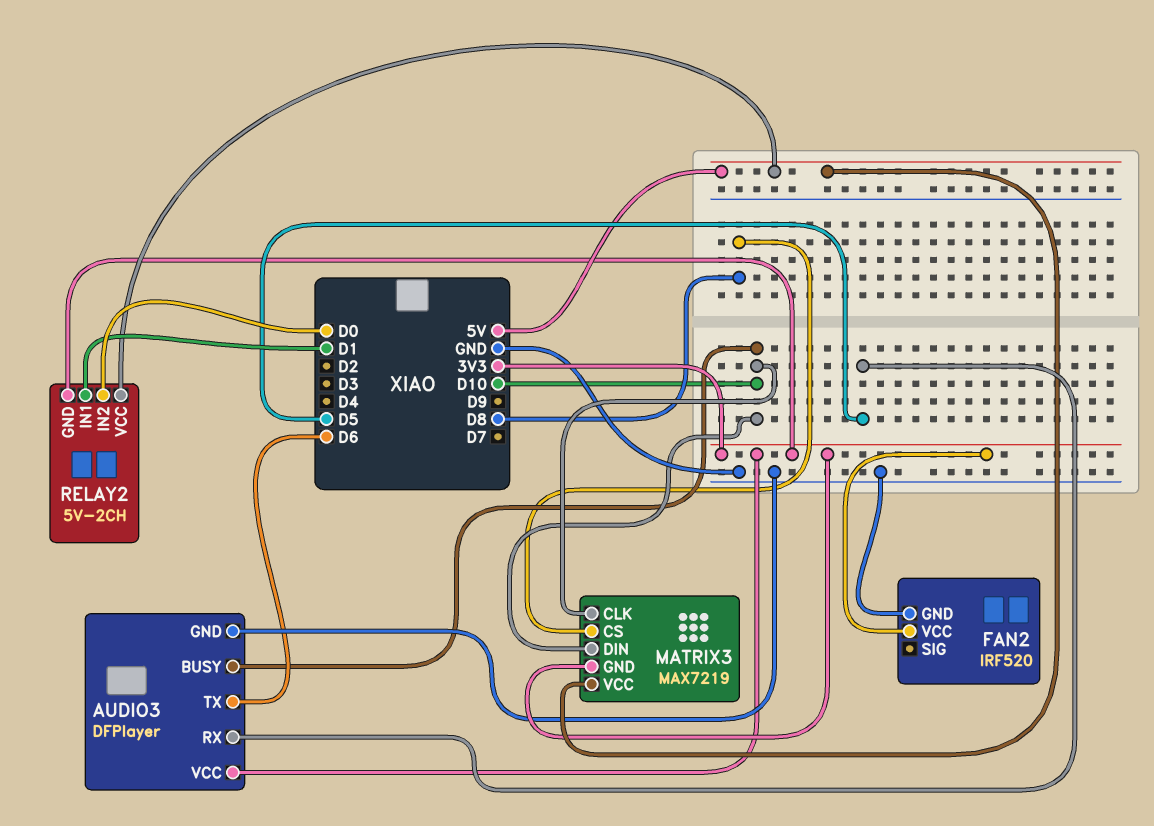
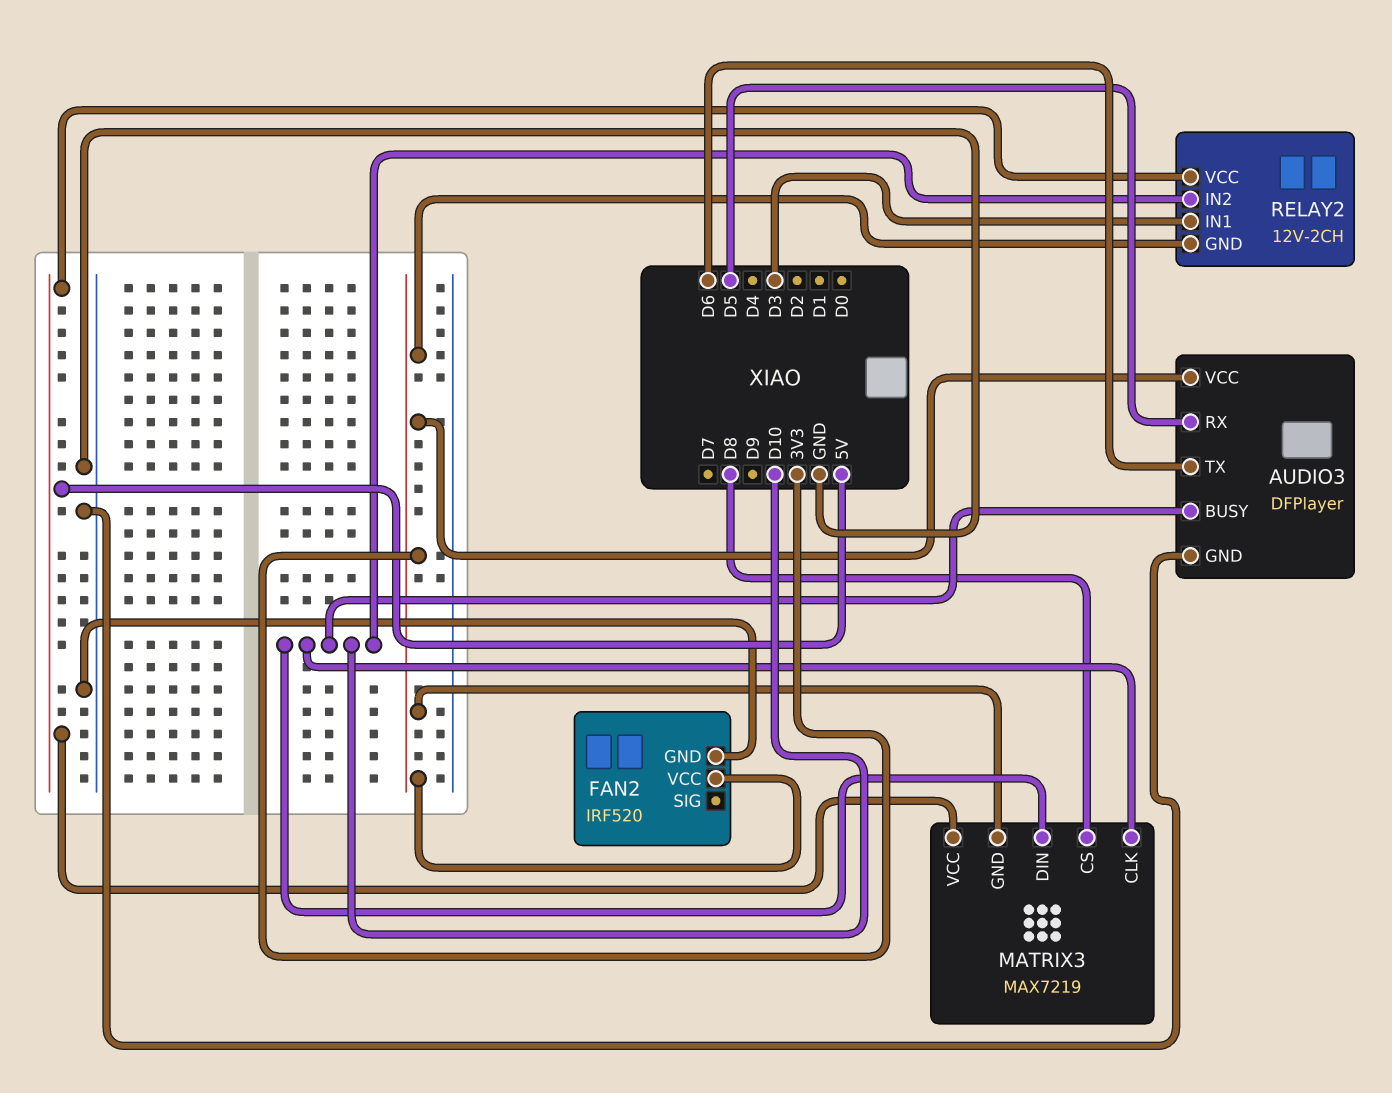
RELAY2: 5V-2CH -> 12V-2CH
RELAY2 pin IN1: D1 -> D3
RELAY2 pin IN2: D0 -> D10

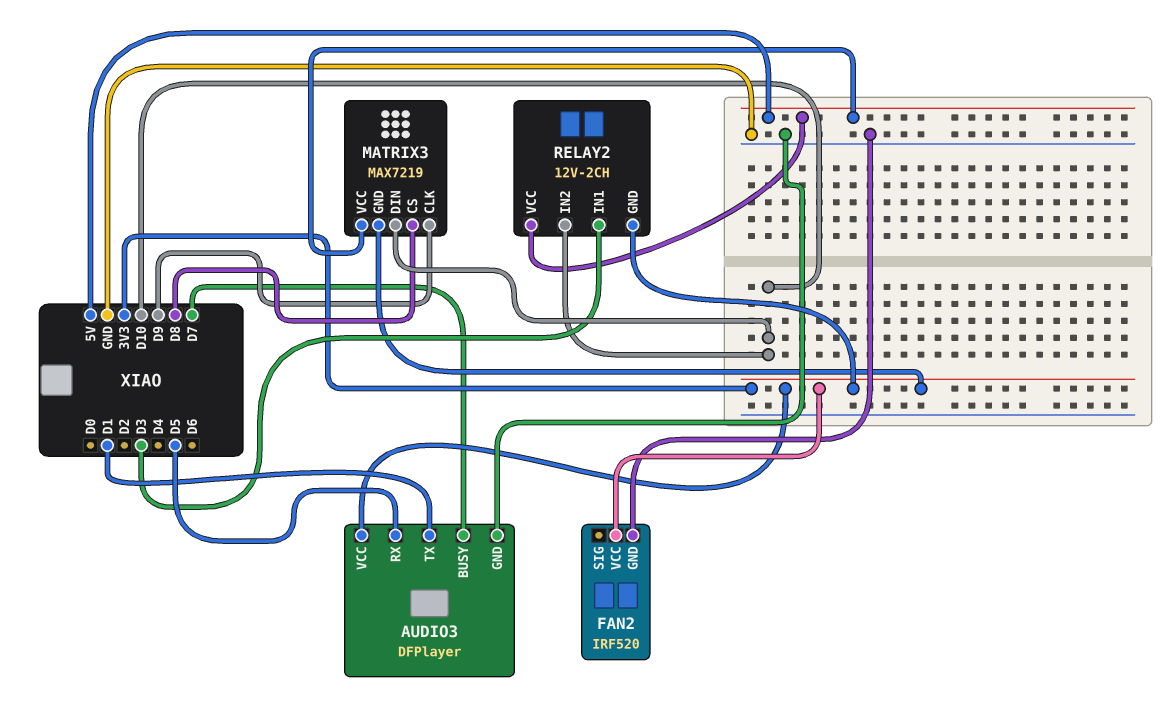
AUDIO3 pin BUSY: D10 -> D7
AUDIO3 pin TX: D6 -> D1
MATRIX3 pin CLK: D10 -> D9

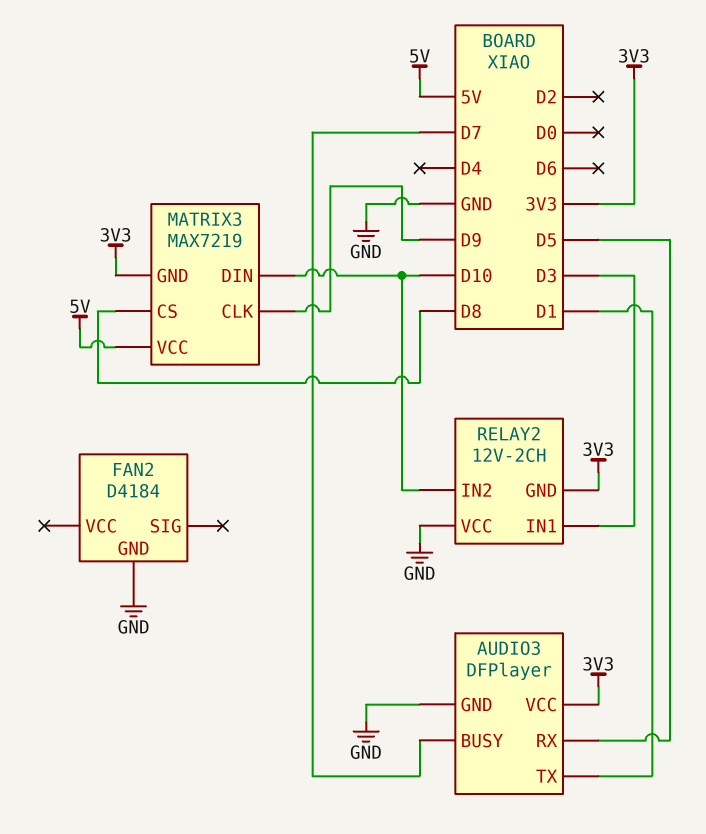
FAN2: IRF520 -> D4184
FAN2 pin VCC: 3V3 -> none
RELAY2 pin VCC: 5V -> GND

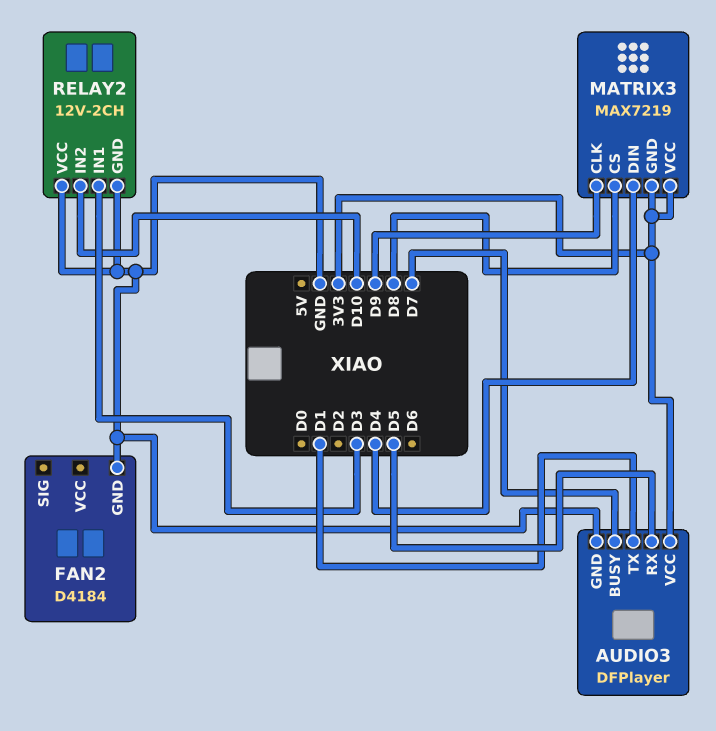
MATRIX3 pin DIN: D10 -> D4
MATRIX3 pin VCC: 5V -> 3V3
RELAY2 pin GND: 3V3 -> GND

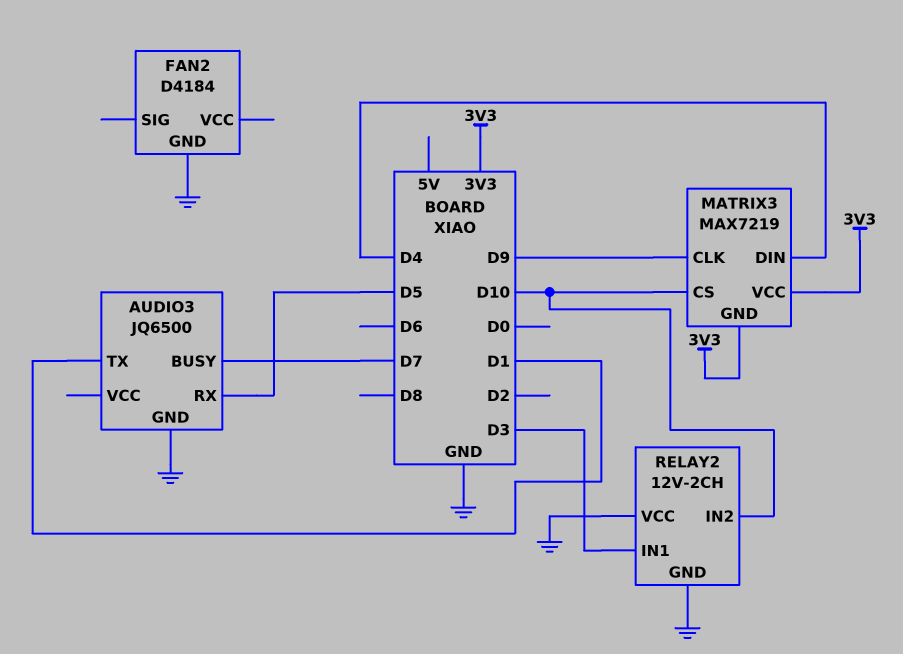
AUDIO3: DFPlayer -> JQ6500
AUDIO3 pin VCC: 3V3 -> none
MATRIX3 pin CS: D8 -> D10

